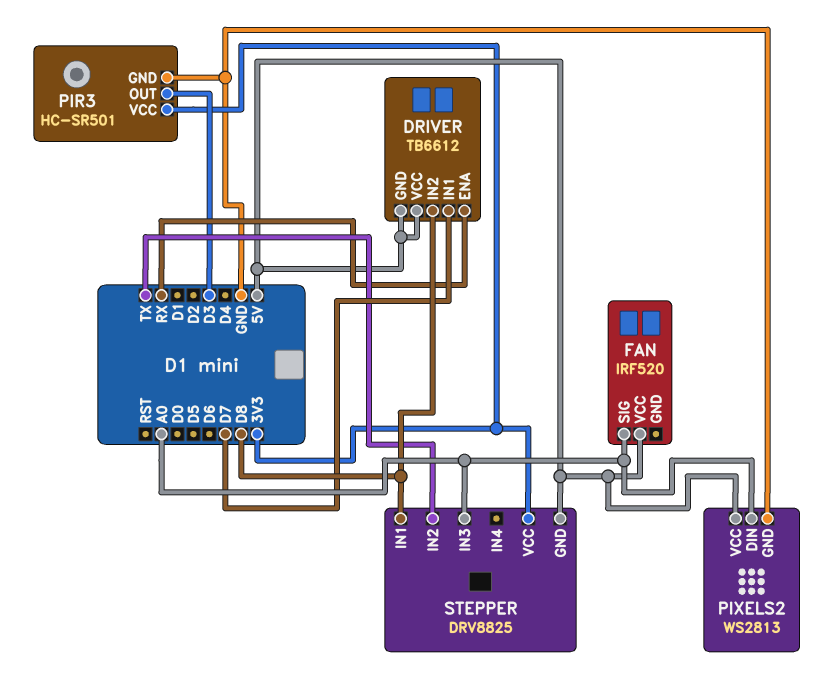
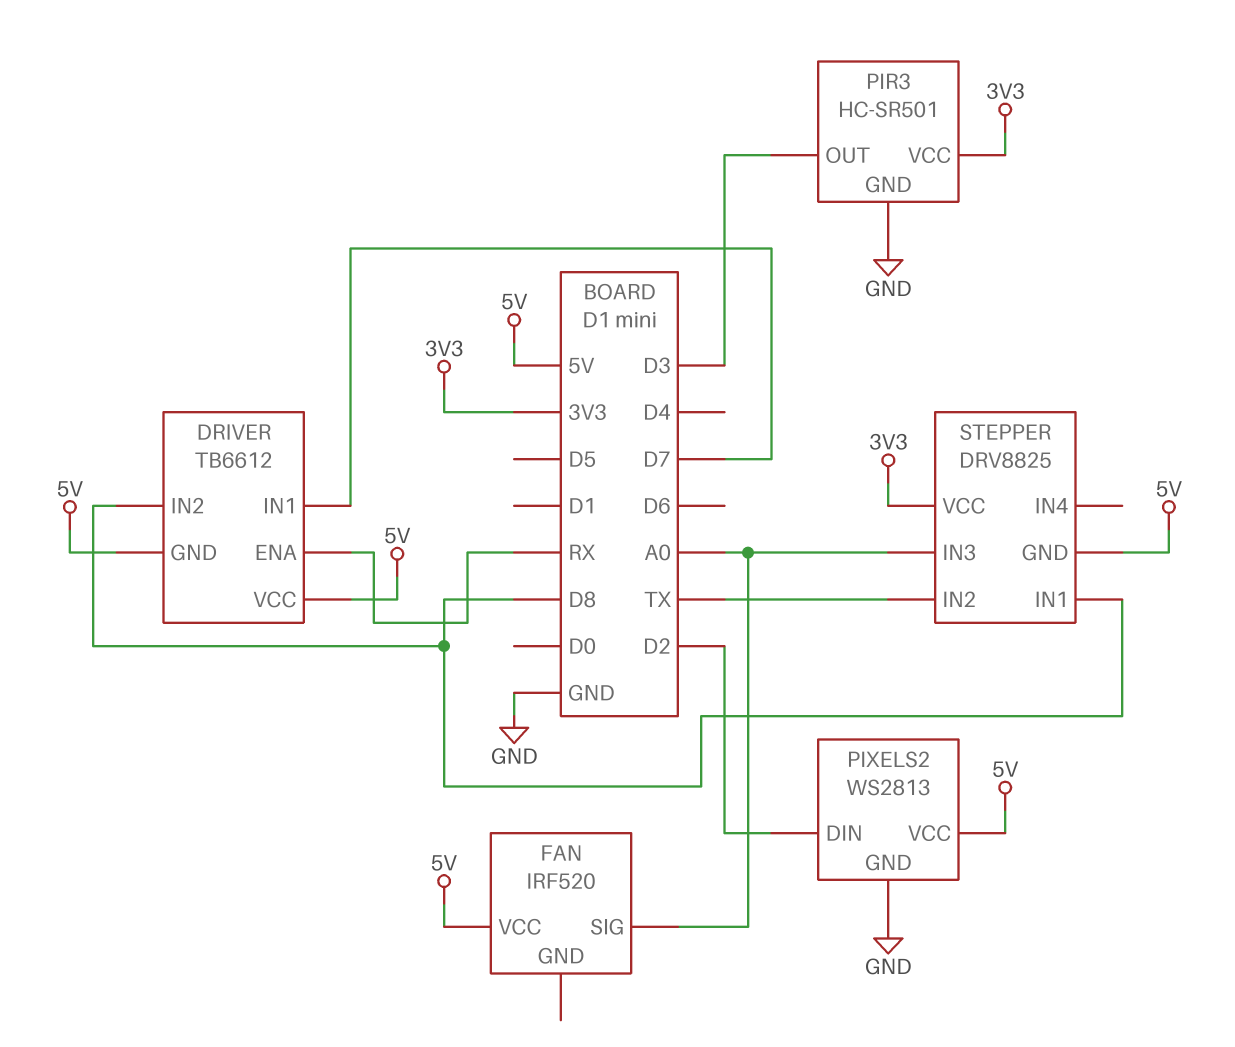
PIXELS2 pin DIN: A0 -> D2

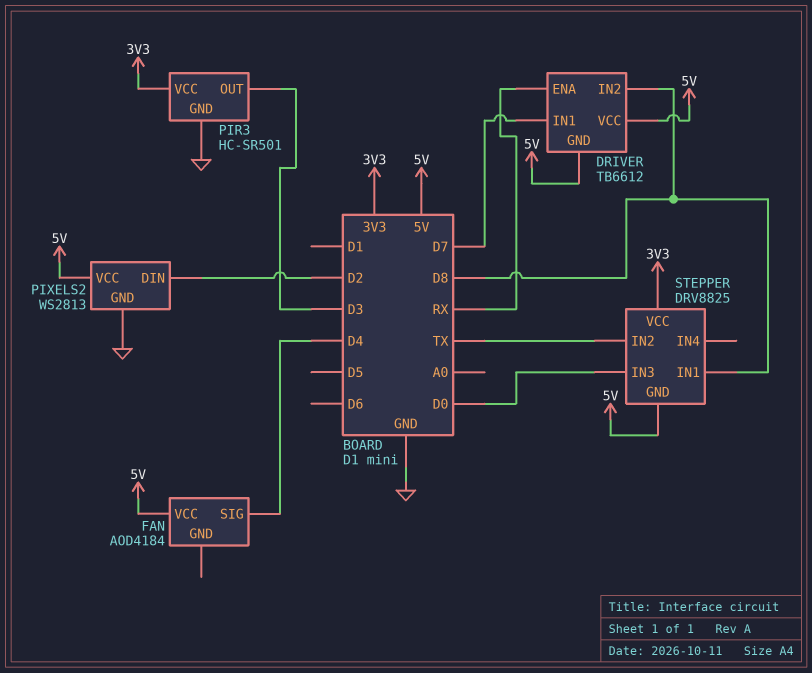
FAN: IRF520 -> AOD4184
FAN pin SIG: A0 -> D4
STEPPER pin IN3: A0 -> D0

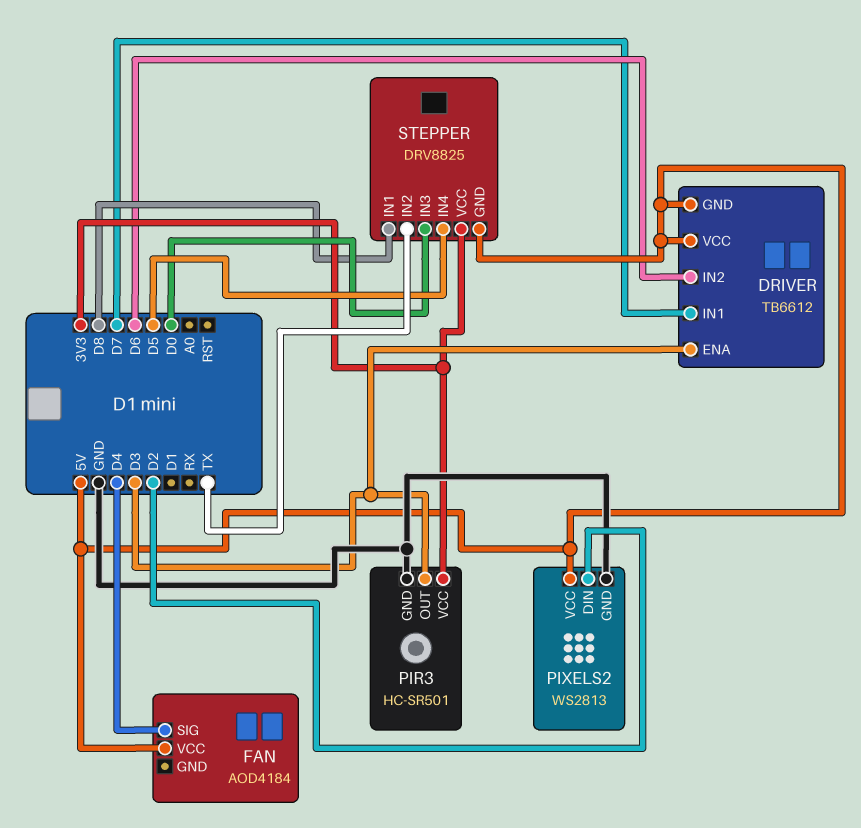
DRIVER pin ENA: RX -> D3
DRIVER pin IN2: D8 -> D6
STEPPER pin IN4: none -> D5

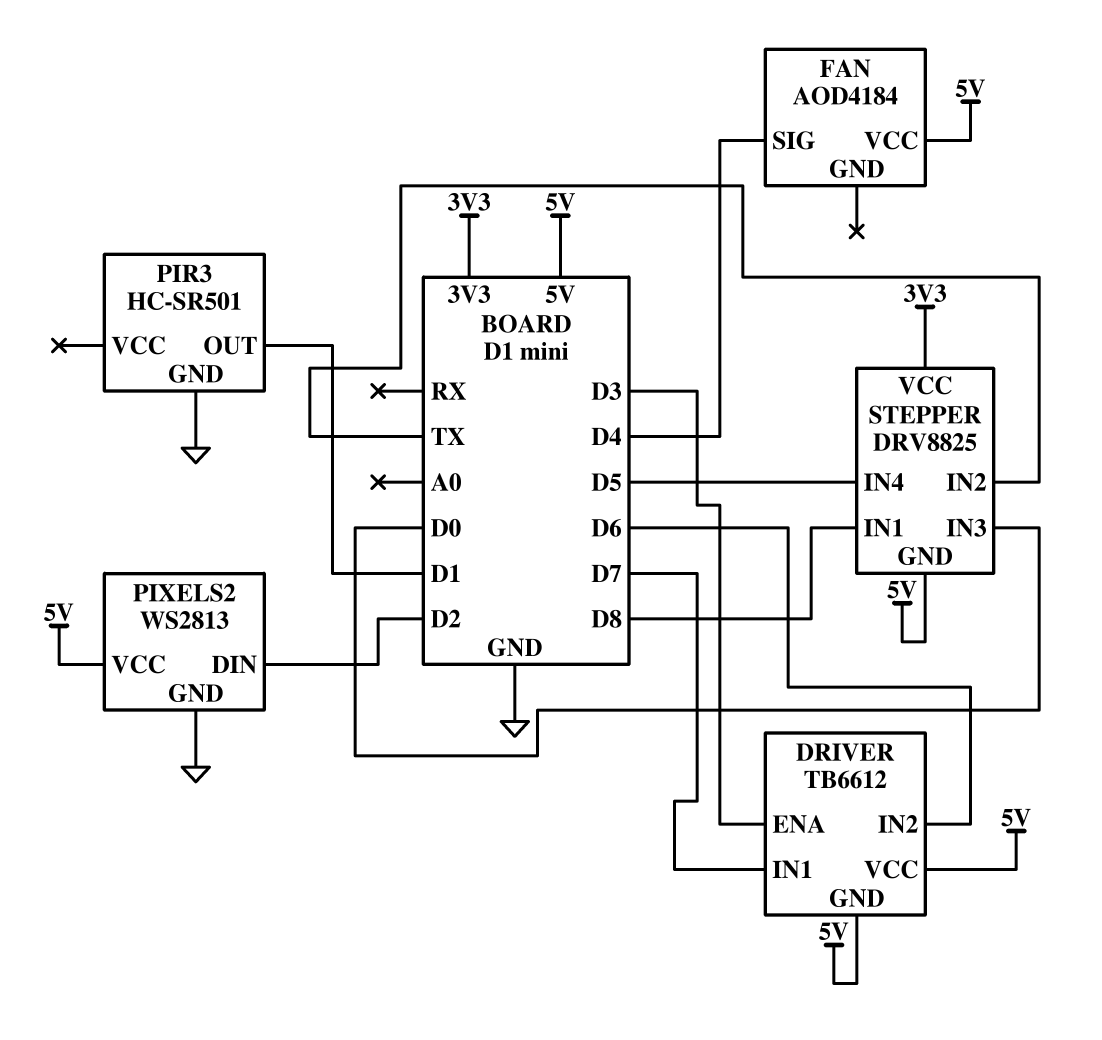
PIR3 pin OUT: D3 -> D1
PIR3 pin VCC: 3V3 -> none

